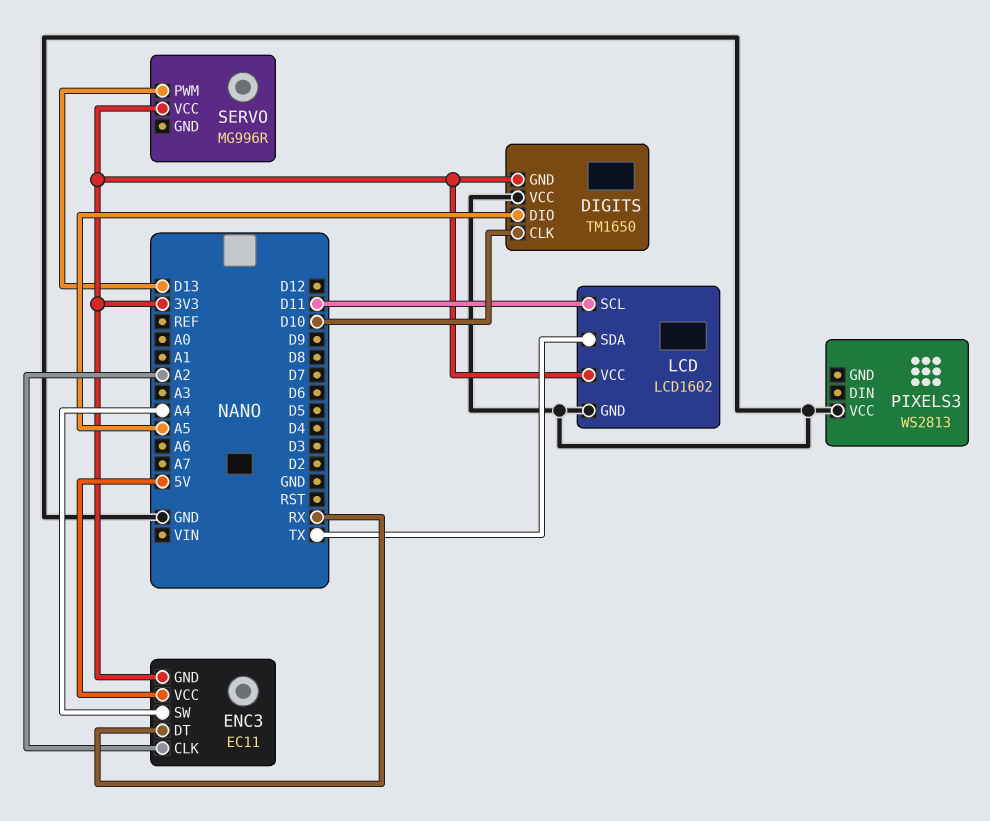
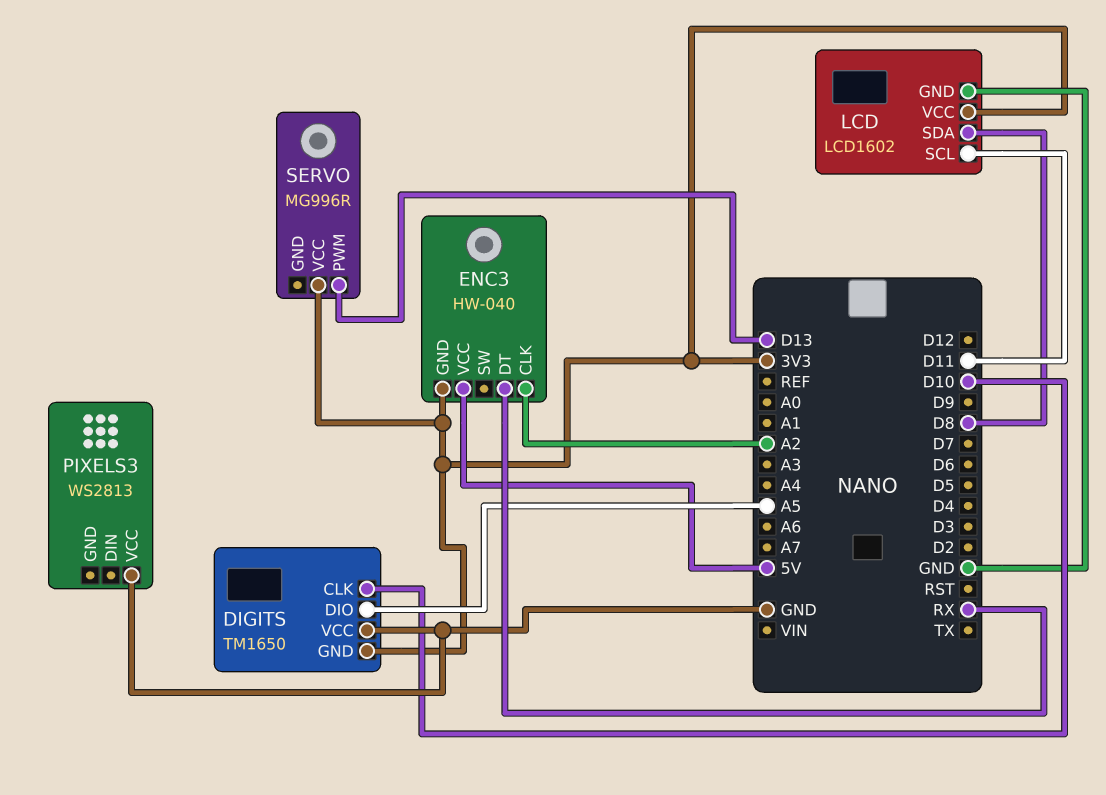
ENC3: EC11 -> HW-040
ENC3 pin SW: A4 -> none
LCD pin SDA: TX -> D8

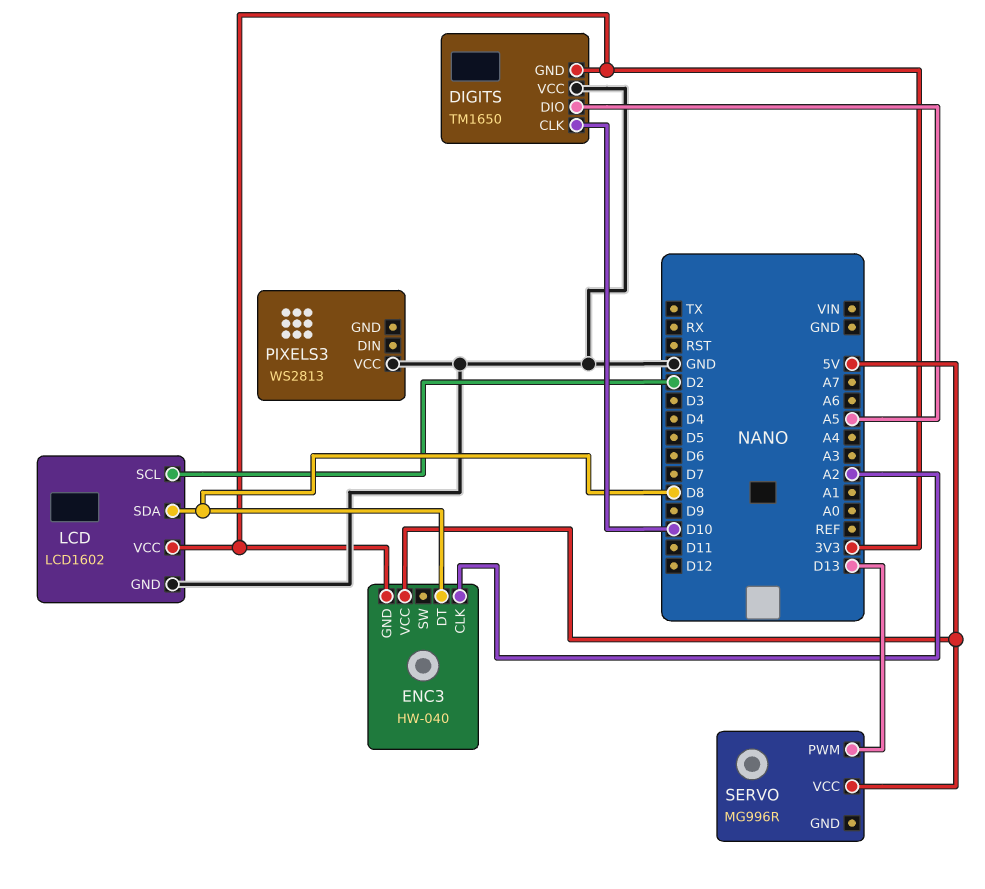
ENC3 pin DT: RX -> D8
LCD pin SCL: D11 -> D2
SERVO pin VCC: 3V3 -> 5V

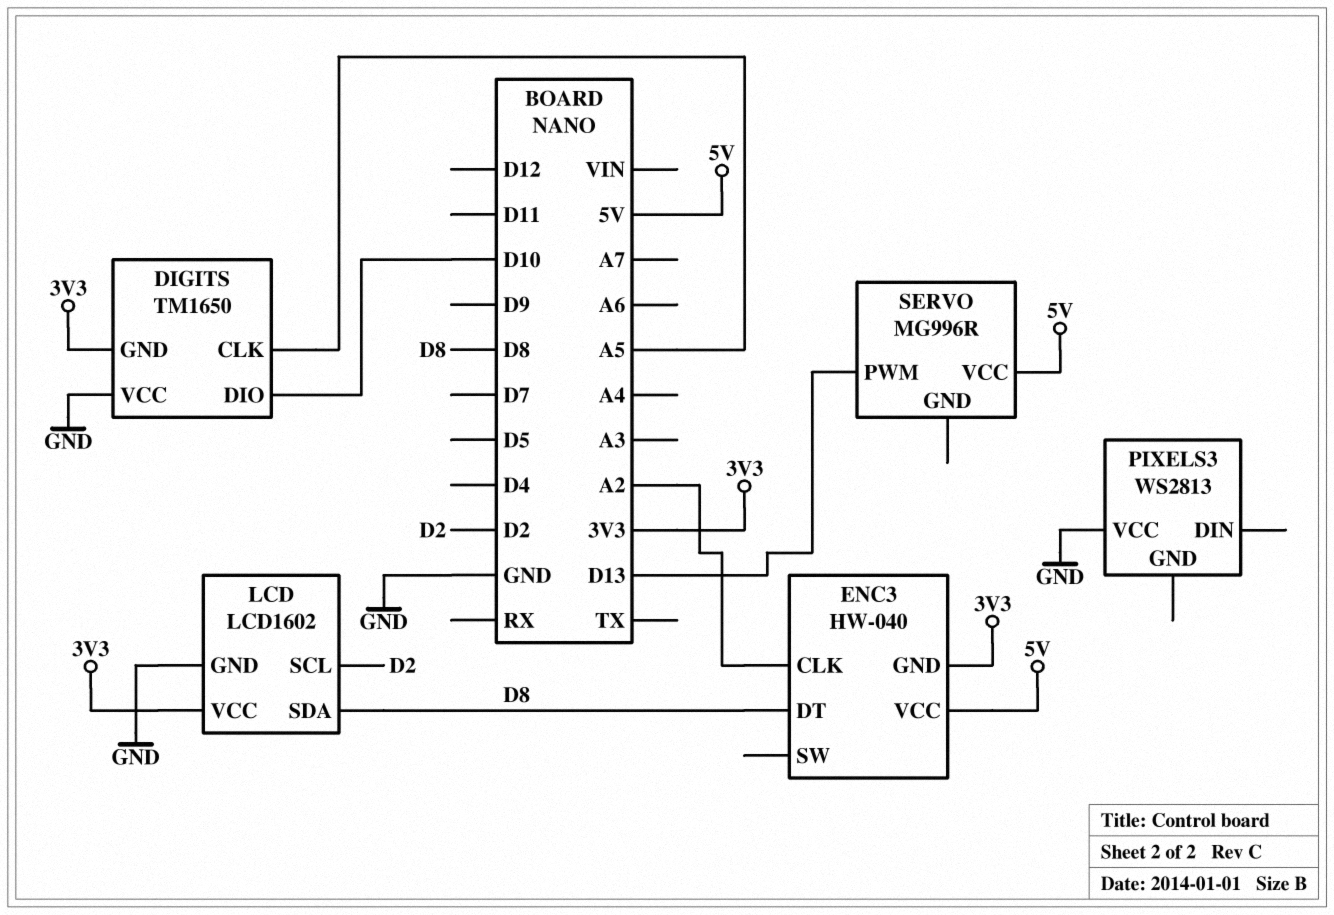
DIGITS pin CLK: D10 -> A5
DIGITS pin DIO: A5 -> D10

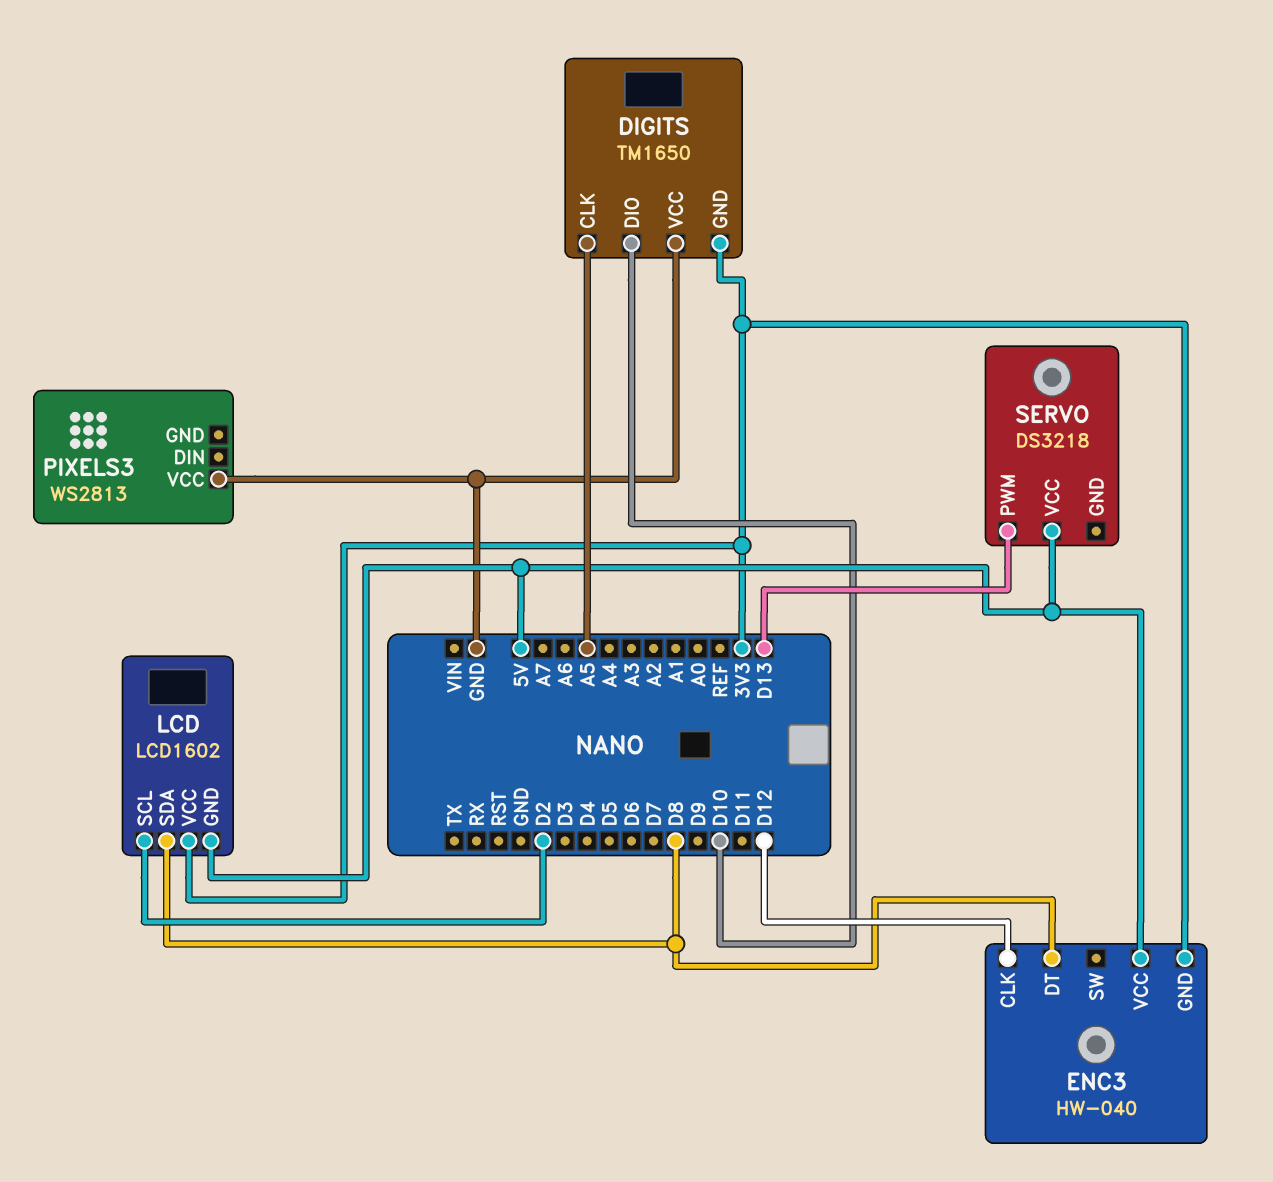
ENC3 pin CLK: A2 -> D12
LCD pin GND: GND -> 5V
SERVO: MG996R -> DS3218

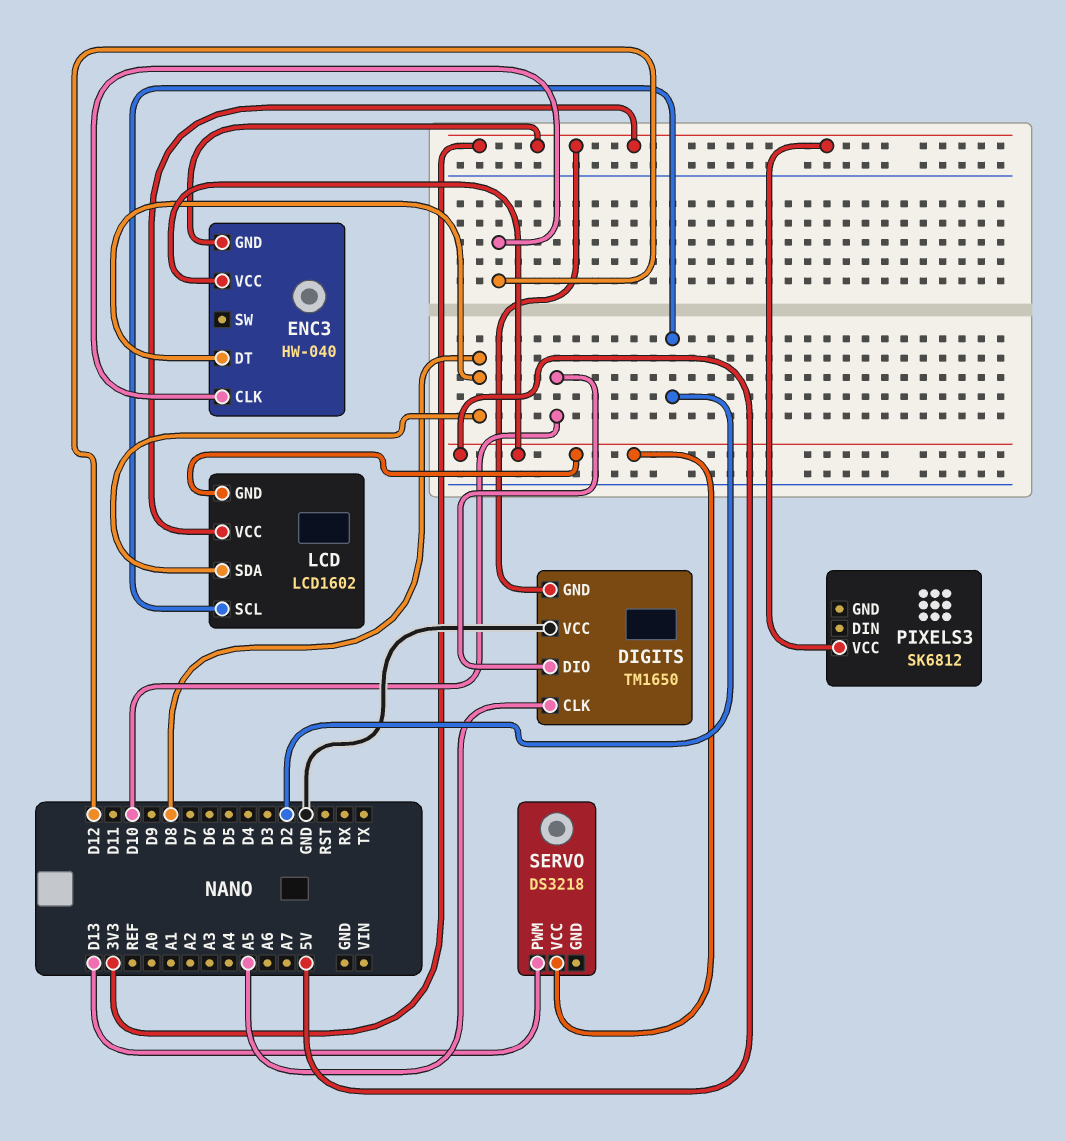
PIXELS3: WS2813 -> SK6812
PIXELS3 pin VCC: GND -> 3V3

